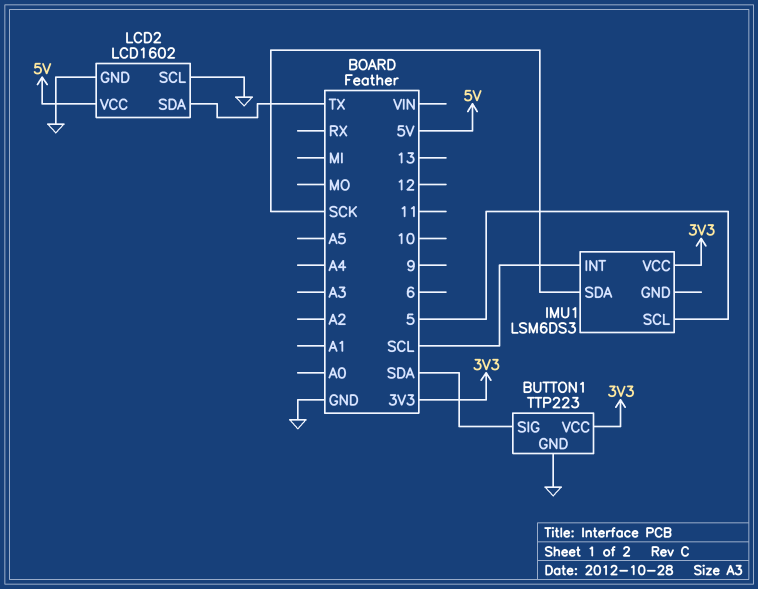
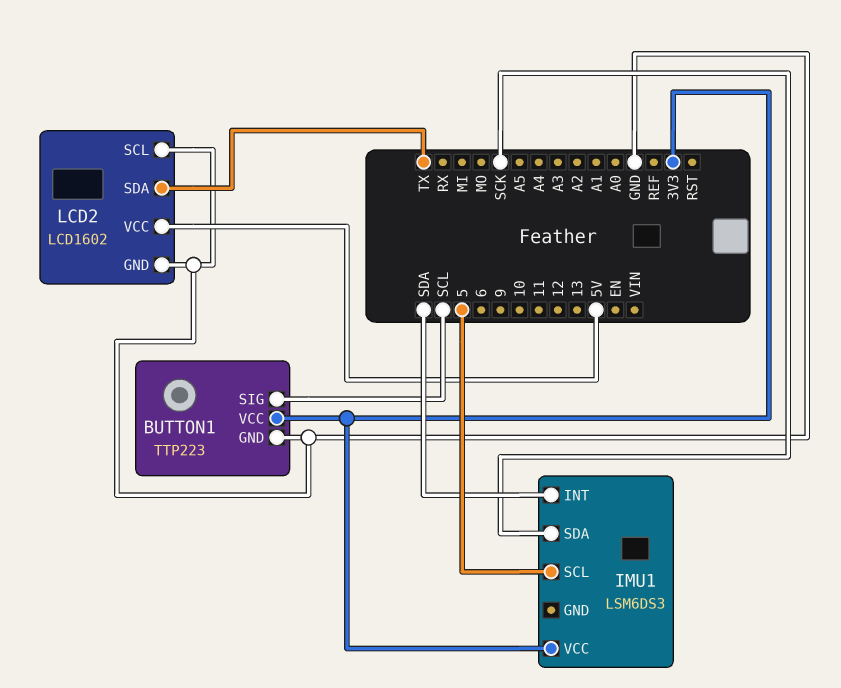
BUTTON1 pin SIG: SDA -> SCL
IMU1 pin INT: SCL -> SDA

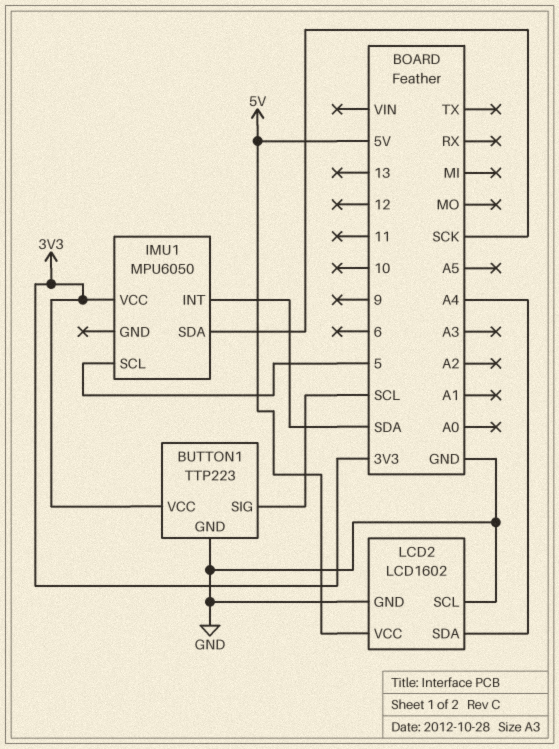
IMU1: LSM6DS3 -> MPU6050
LCD2 pin SDA: TX -> A4

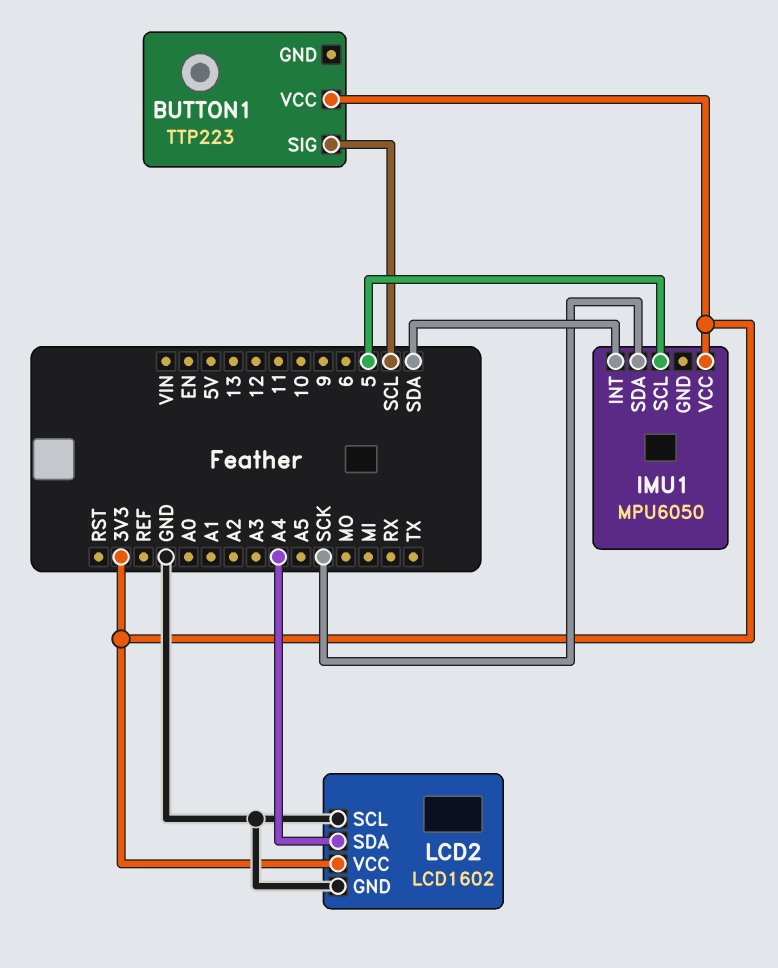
BUTTON1 pin GND: GND -> none
LCD2 pin VCC: 5V -> 3V3

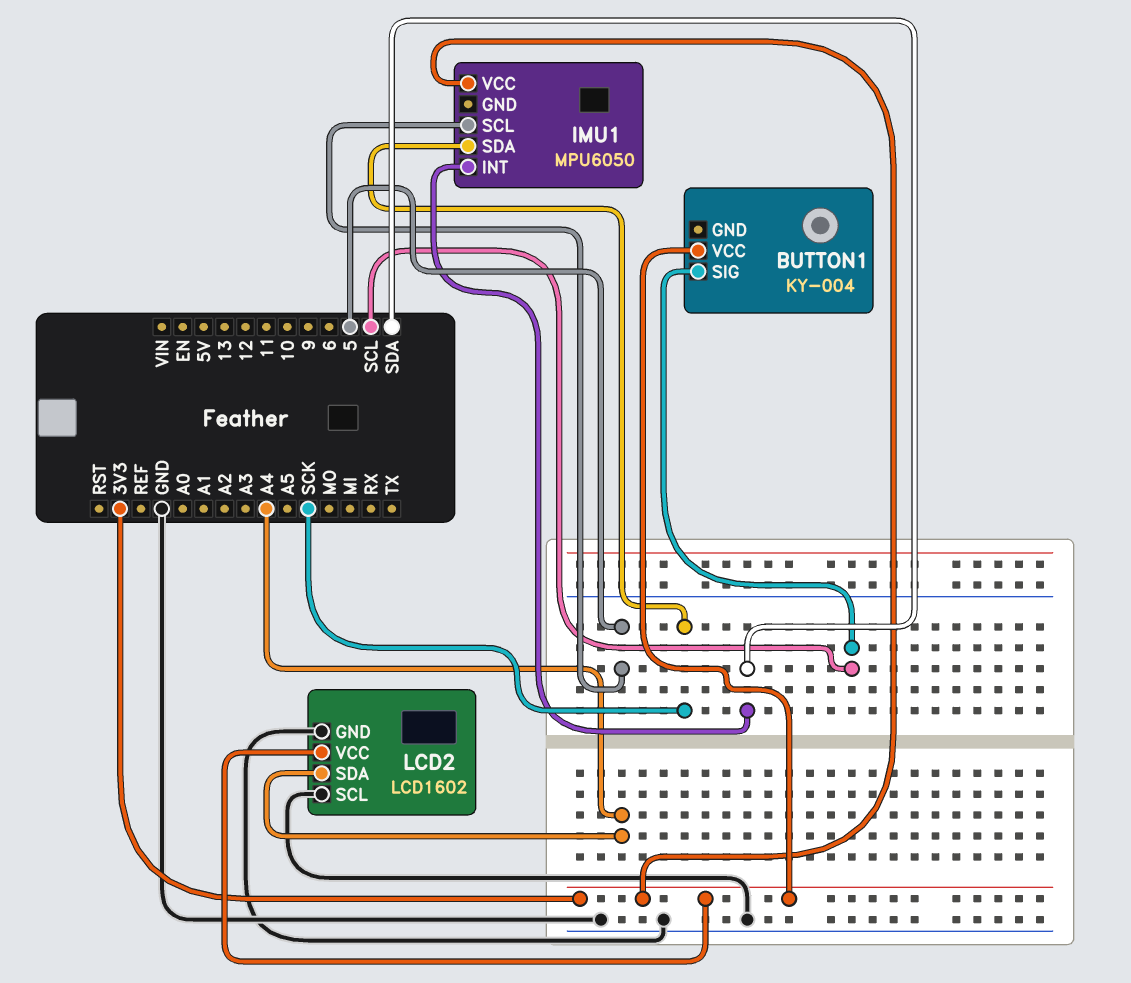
BUTTON1: TTP223 -> KY-004

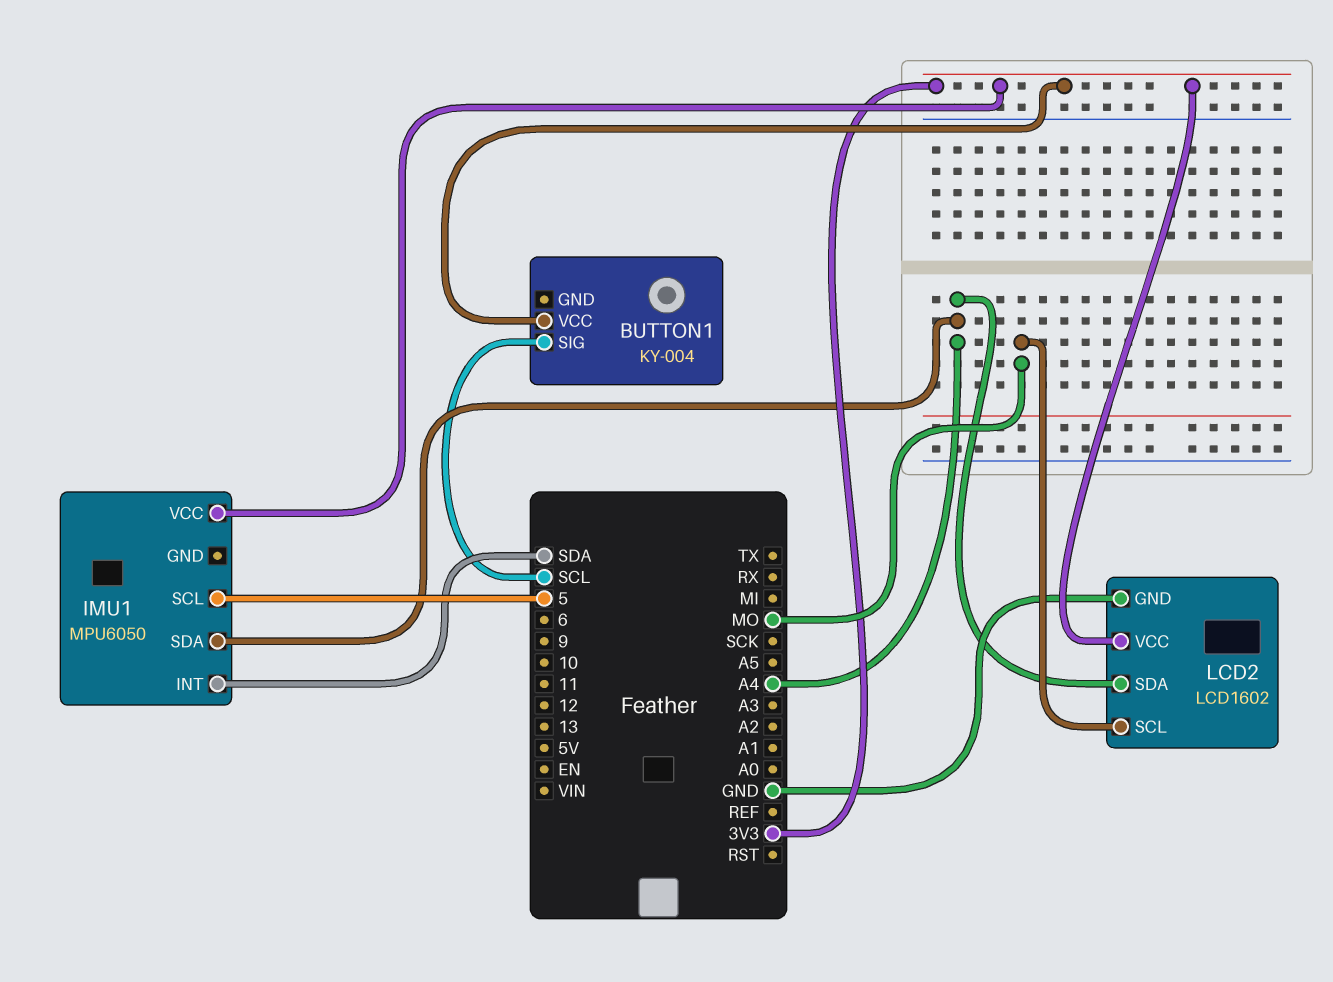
IMU1 pin SDA: SCK -> A4
LCD2 pin SCL: GND -> MO

